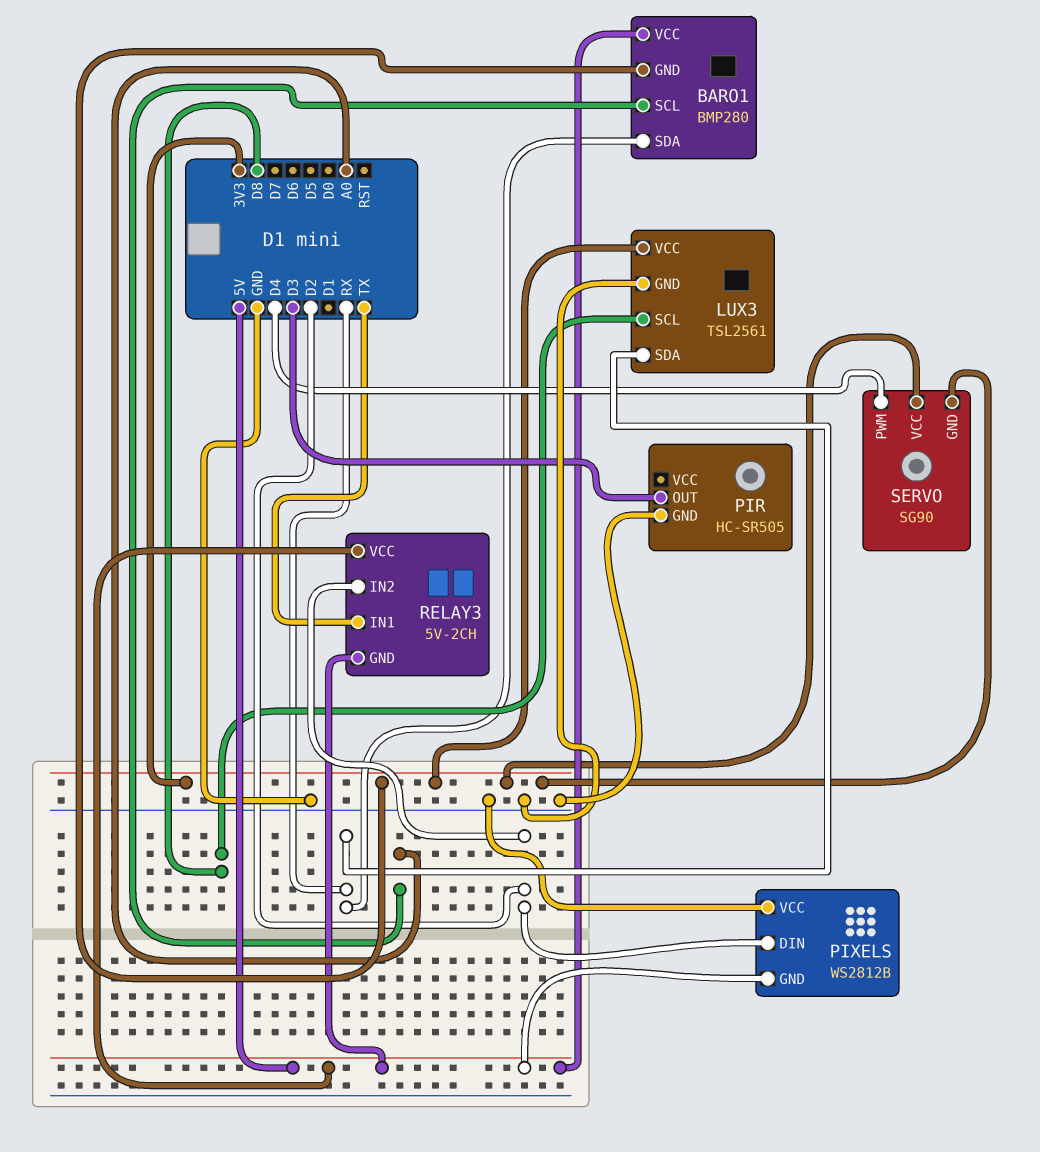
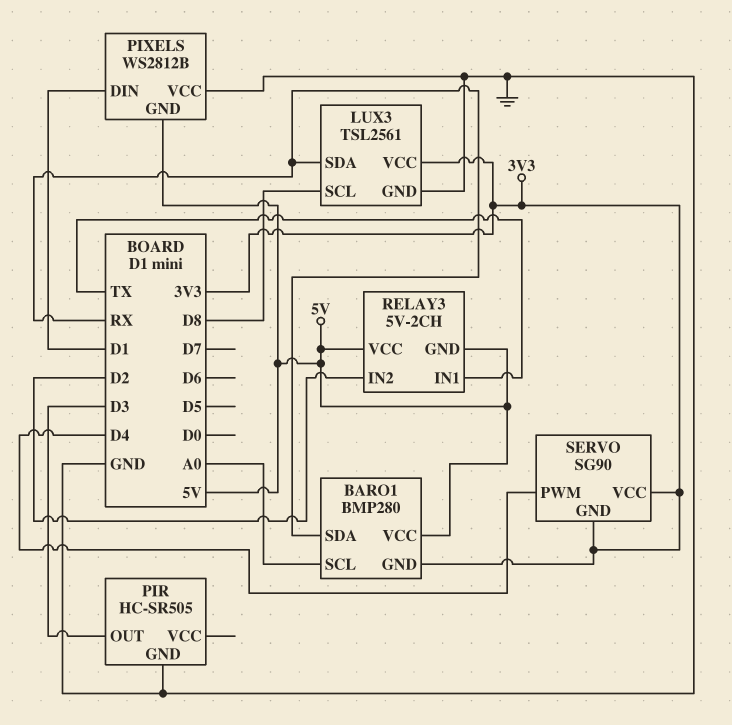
PIXELS pin DIN: D2 -> D1

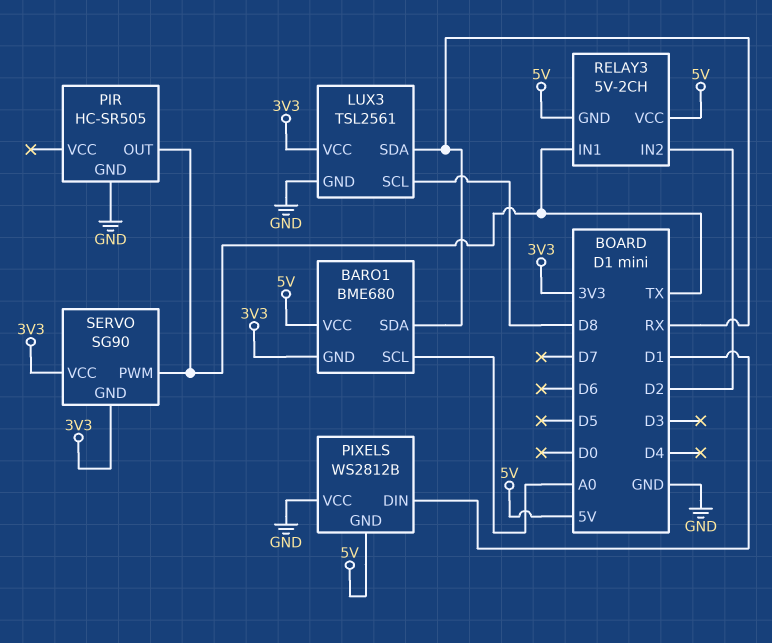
BARO1: BMP280 -> BME680
PIR pin OUT: D3 -> TX
SERVO pin PWM: D4 -> TX

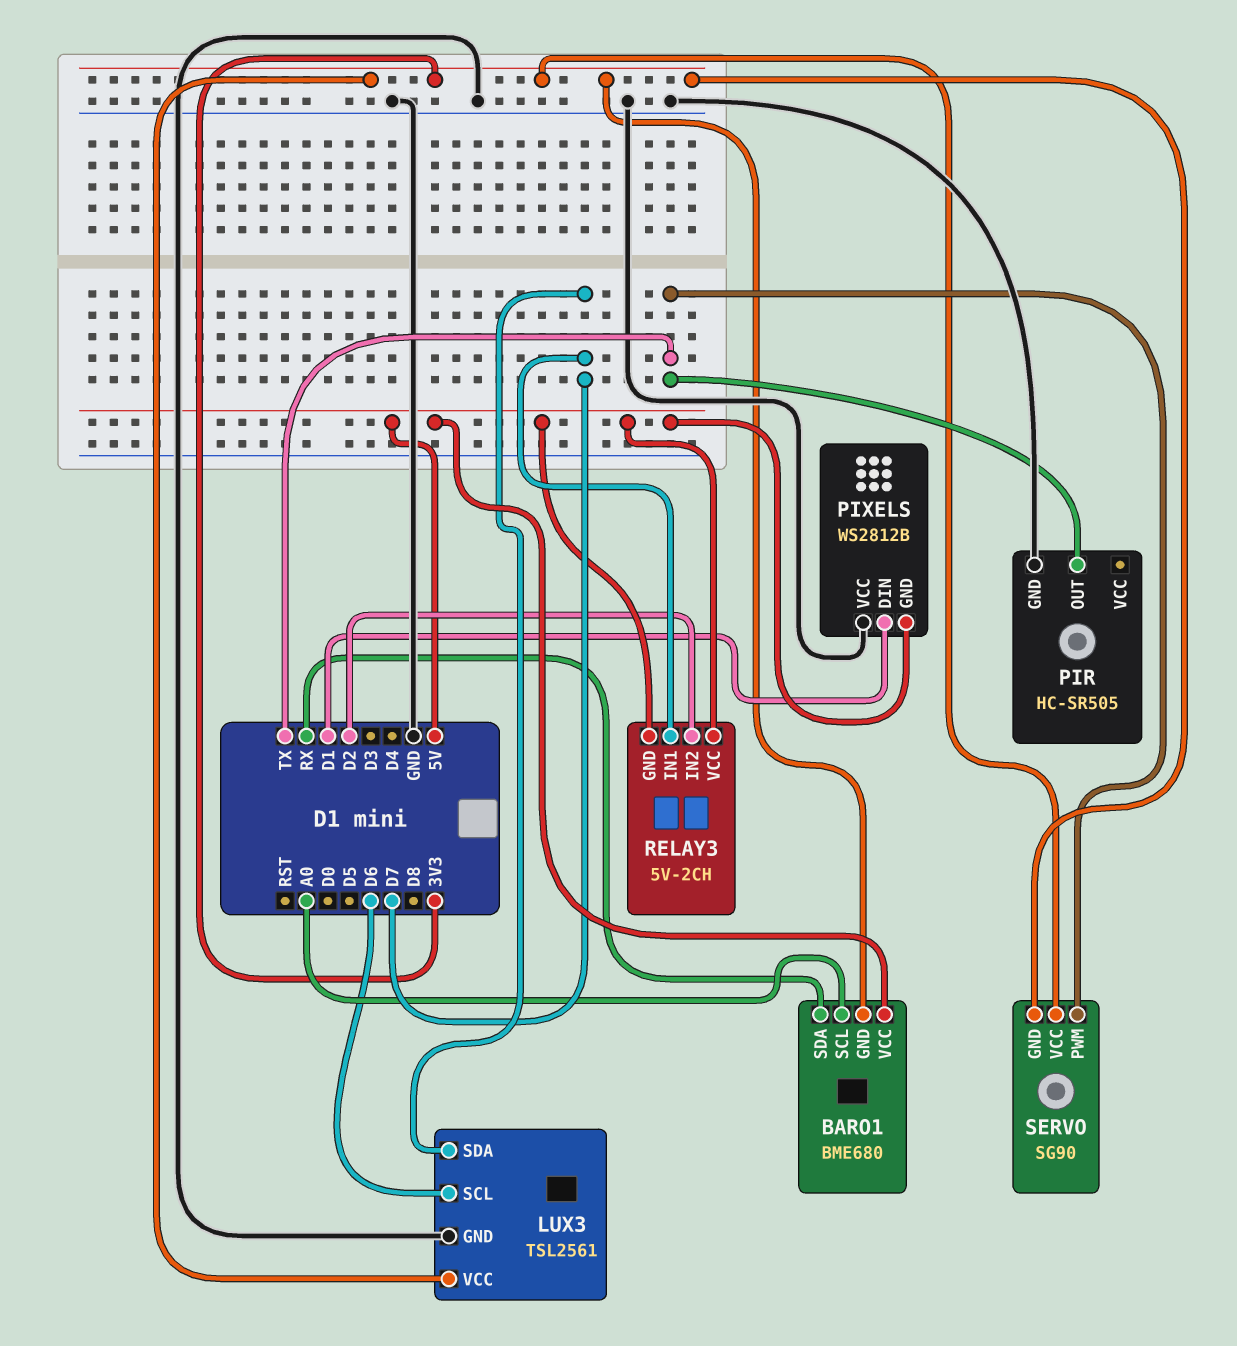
LUX3 pin SCL: D8 -> D6
LUX3 pin SDA: RX -> D7
RELAY3 pin IN1: TX -> D7

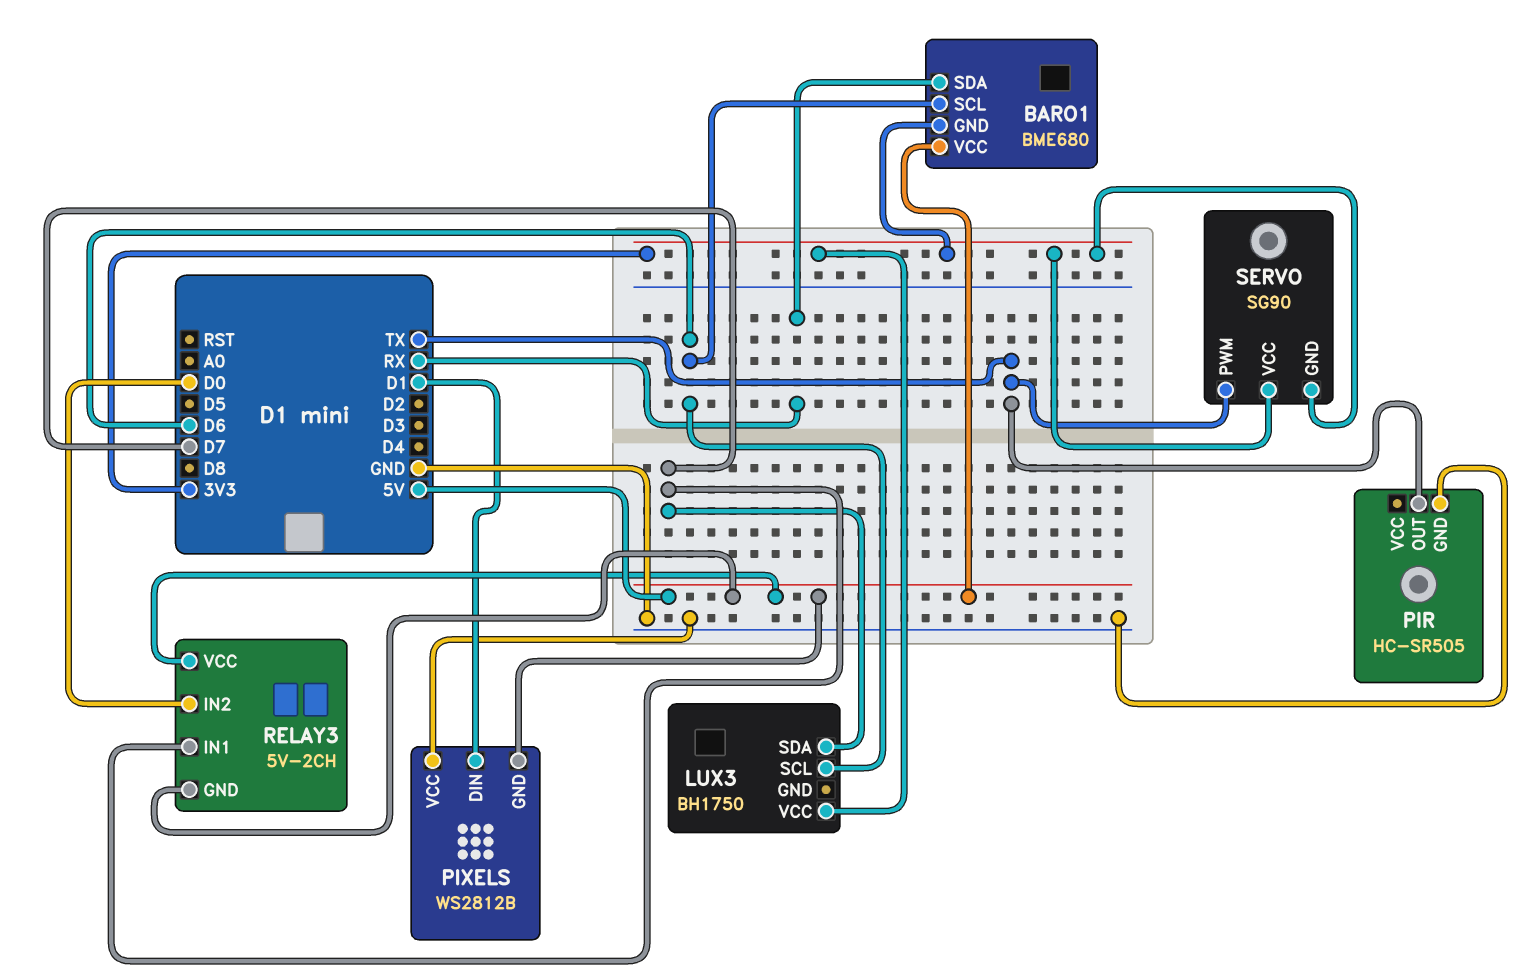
BARO1 pin SCL: A0 -> D6
LUX3: TSL2561 -> BH1750
LUX3 pin GND: GND -> none
RELAY3 pin IN2: D2 -> D0

